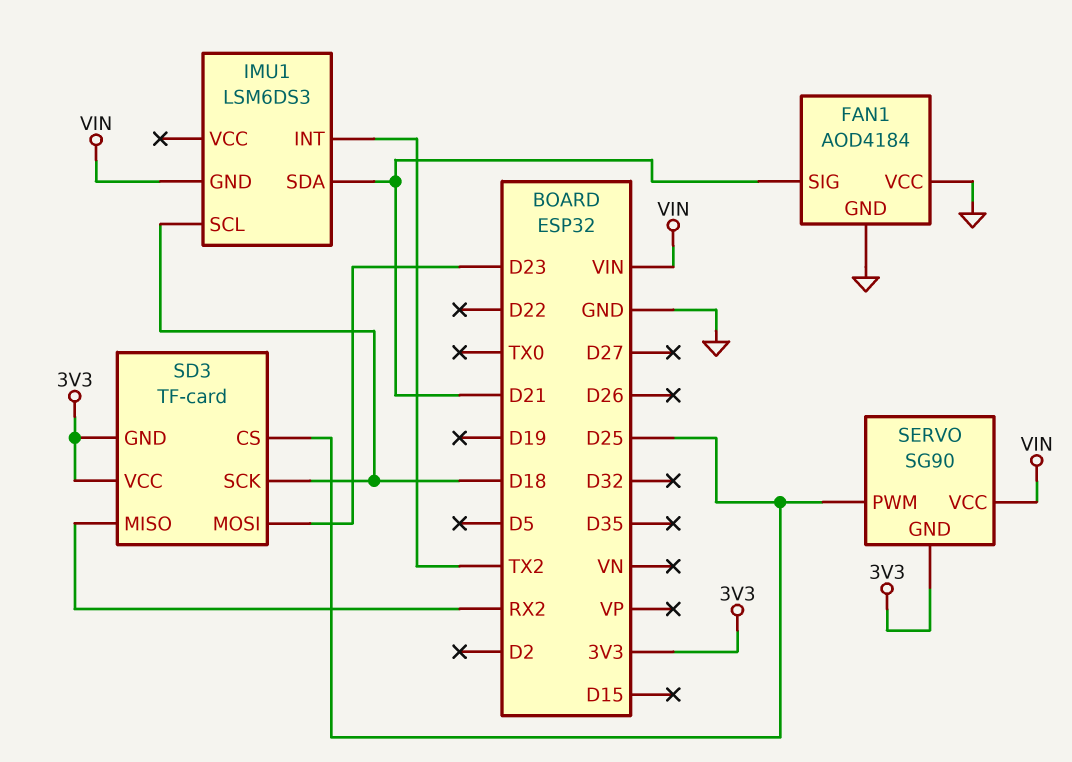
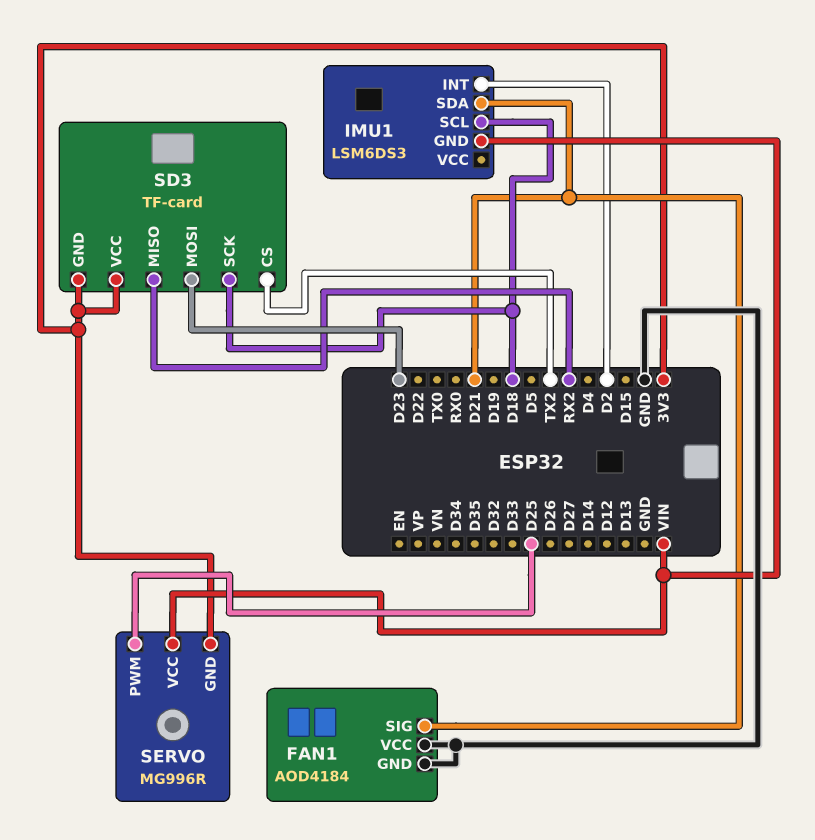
IMU1 pin INT: TX2 -> D2
SD3 pin CS: D25 -> TX2
SERVO: SG90 -> MG996R

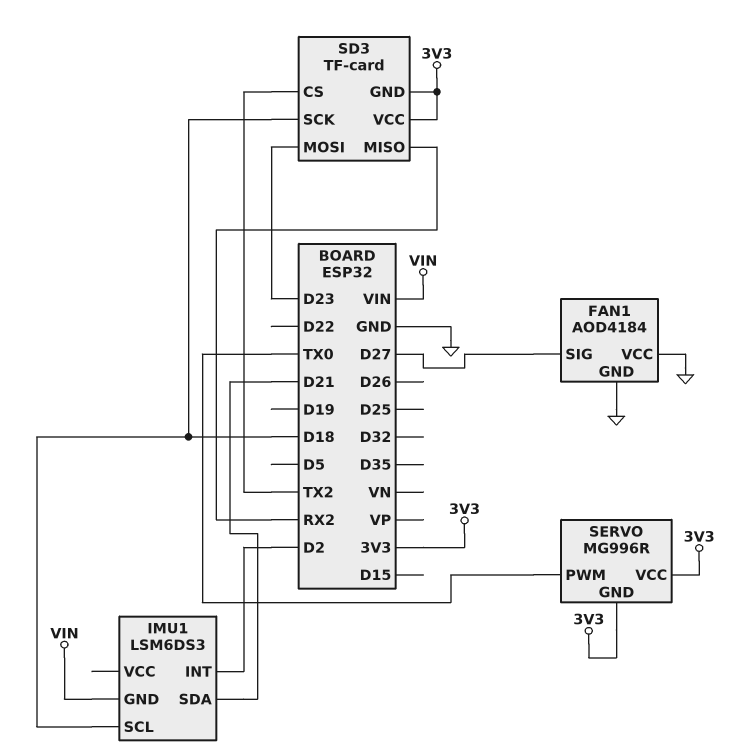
FAN1 pin SIG: D21 -> D27
SERVO pin PWM: D25 -> TX0
SERVO pin VCC: VIN -> 3V3

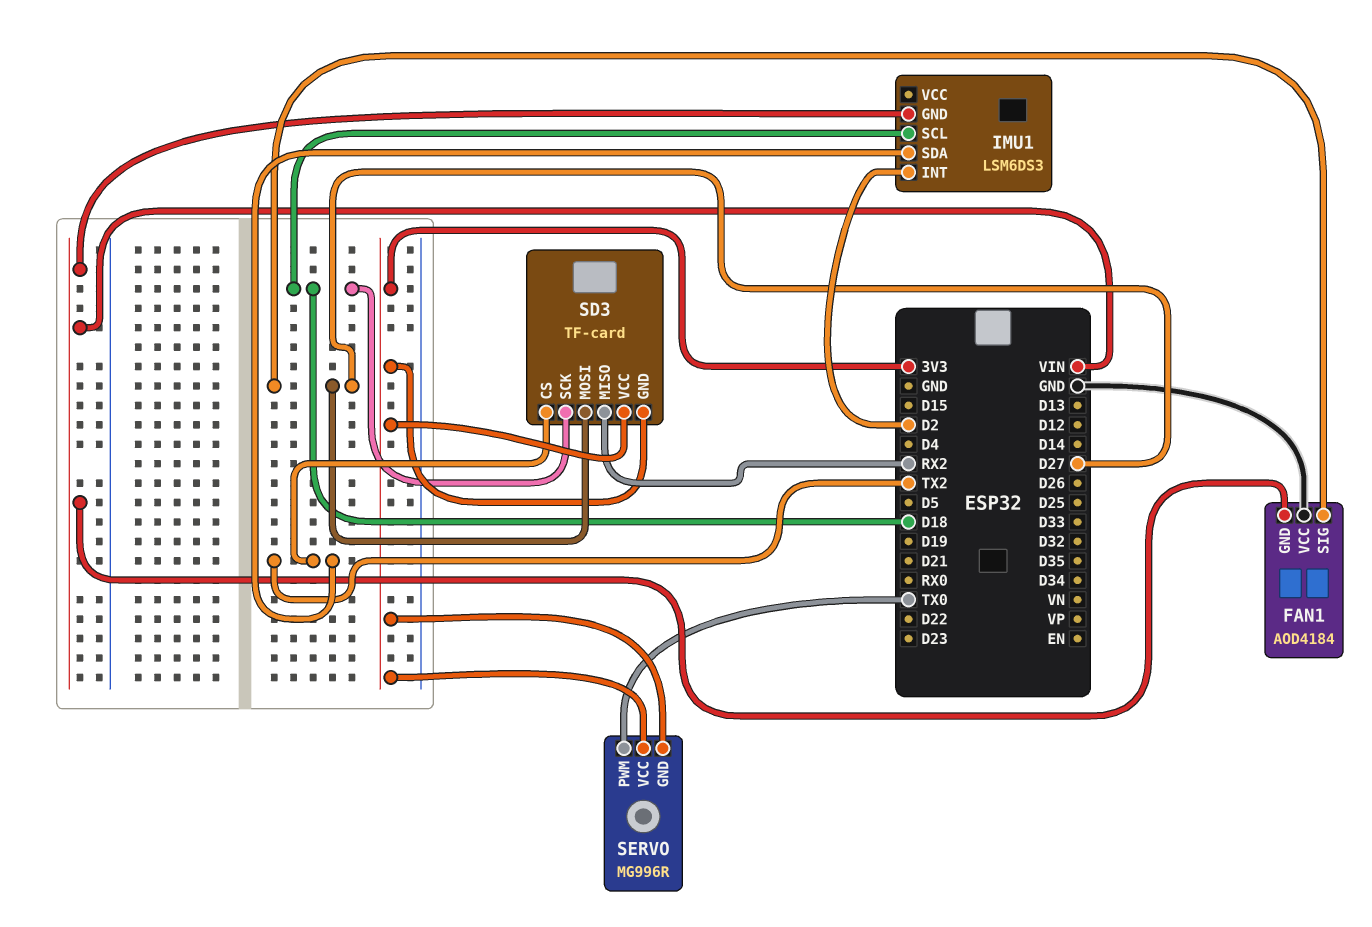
FAN1 pin GND: GND -> VIN
IMU1 pin SDA: D21 -> TX2
SD3 pin MOSI: D23 -> D27

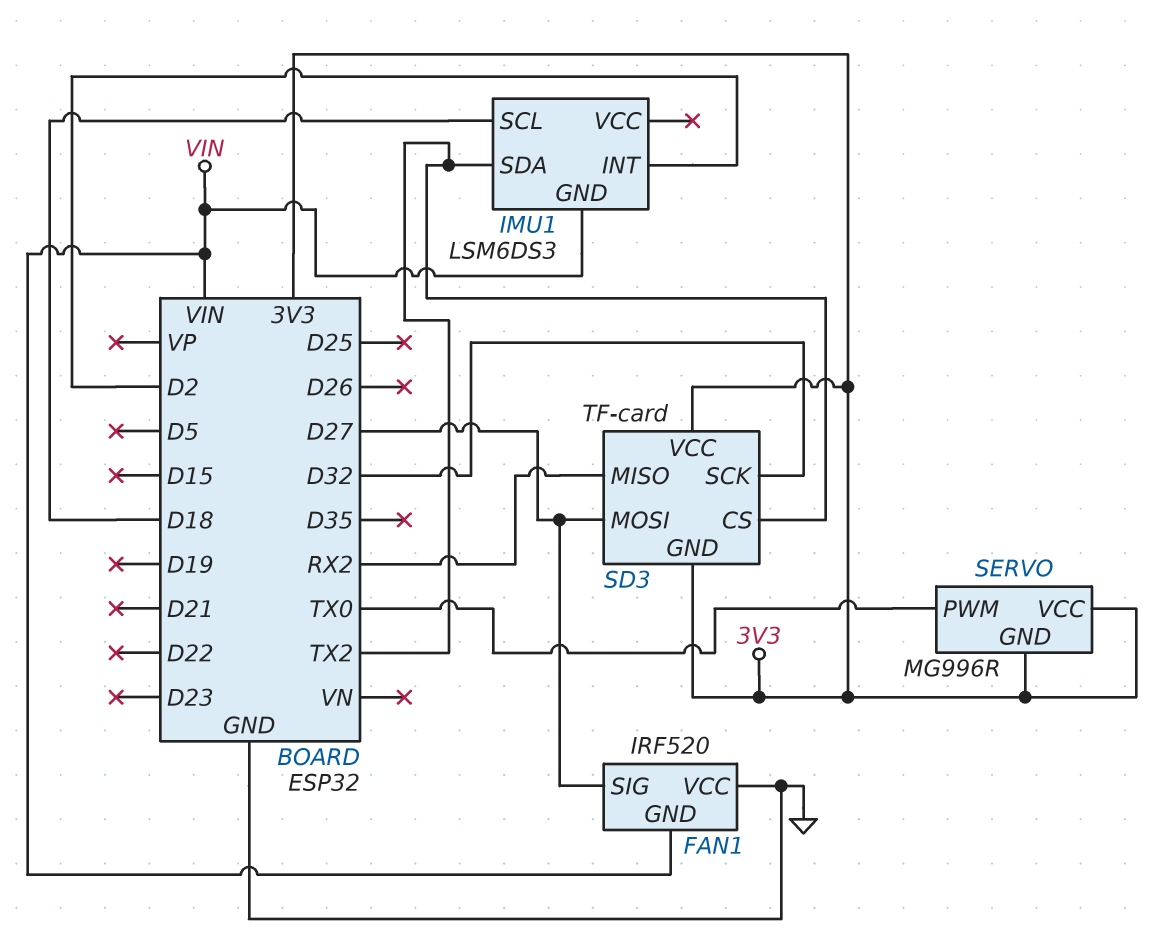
FAN1: AOD4184 -> IRF520
SD3 pin SCK: D18 -> D32

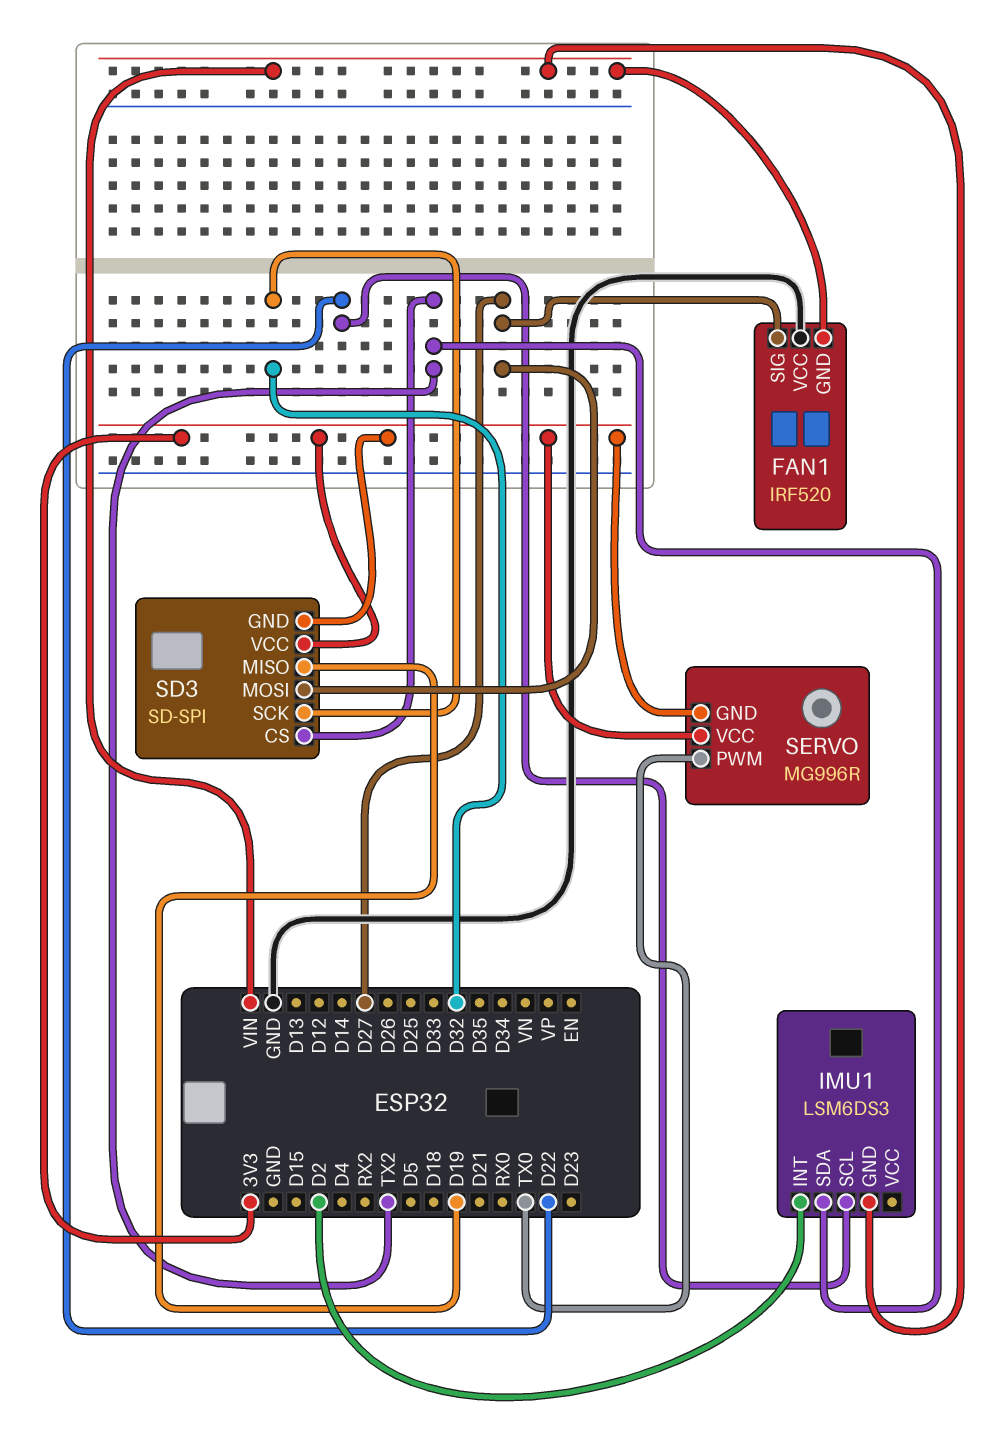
IMU1 pin SCL: D18 -> D22
SD3: TF-card -> SD-SPI
SD3 pin MISO: RX2 -> D19

